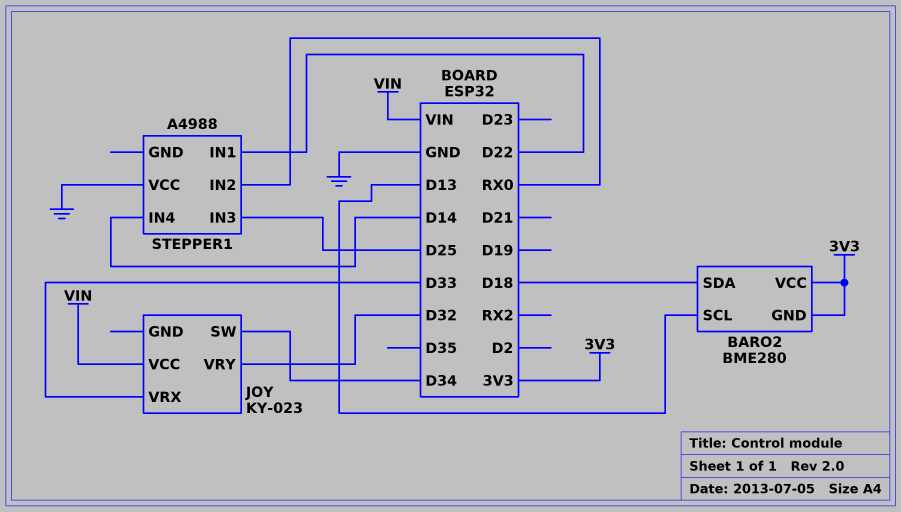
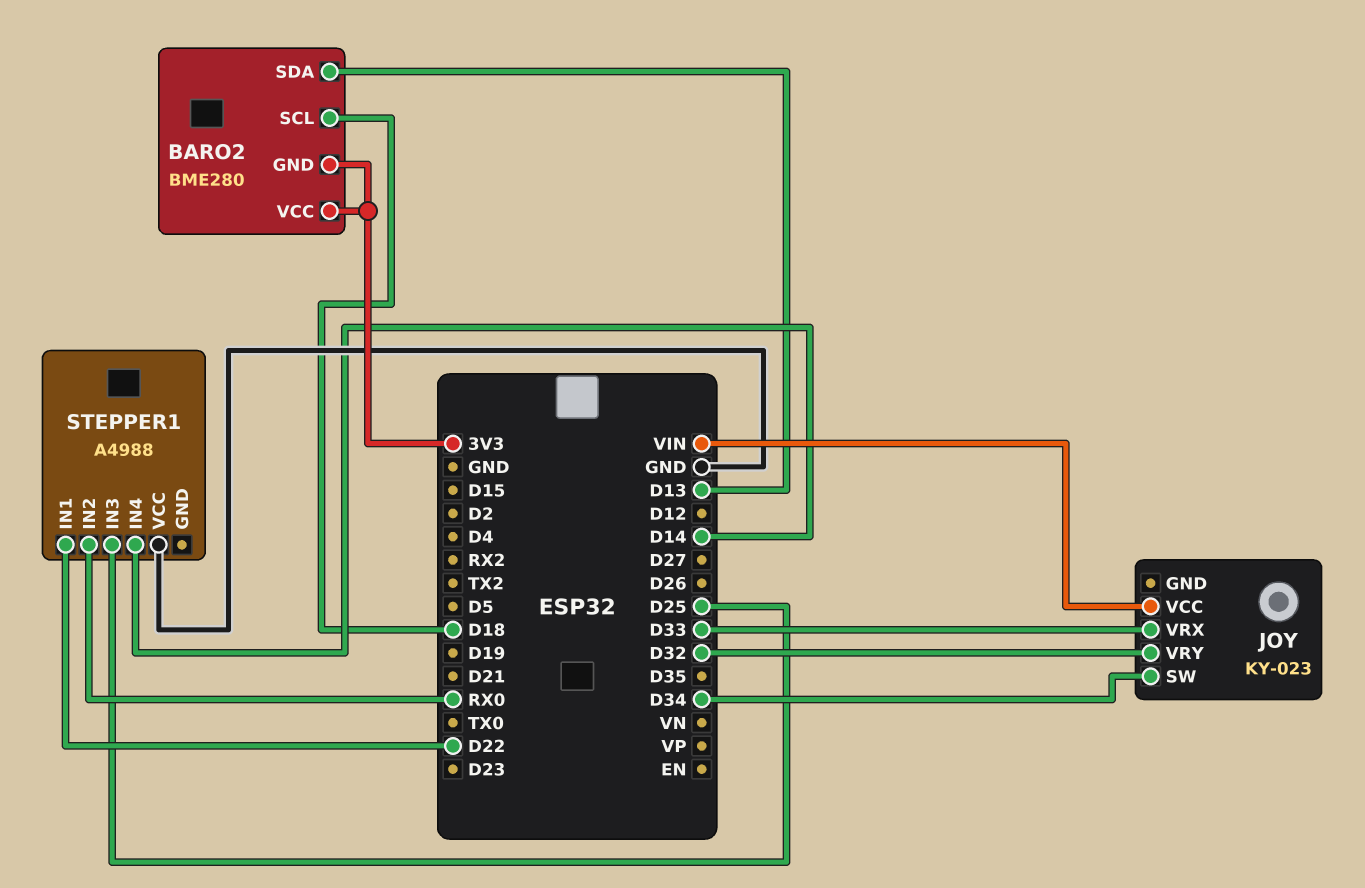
BARO2 pin SCL: D13 -> D18
BARO2 pin SDA: D18 -> D13

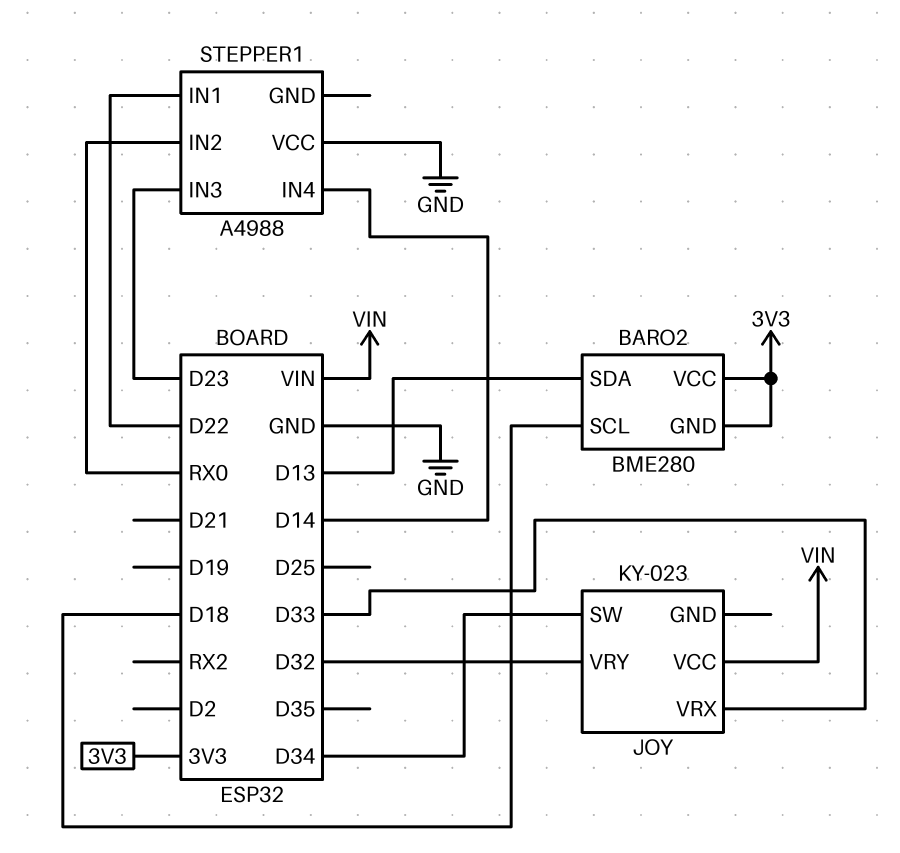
STEPPER1 pin IN3: D25 -> D23

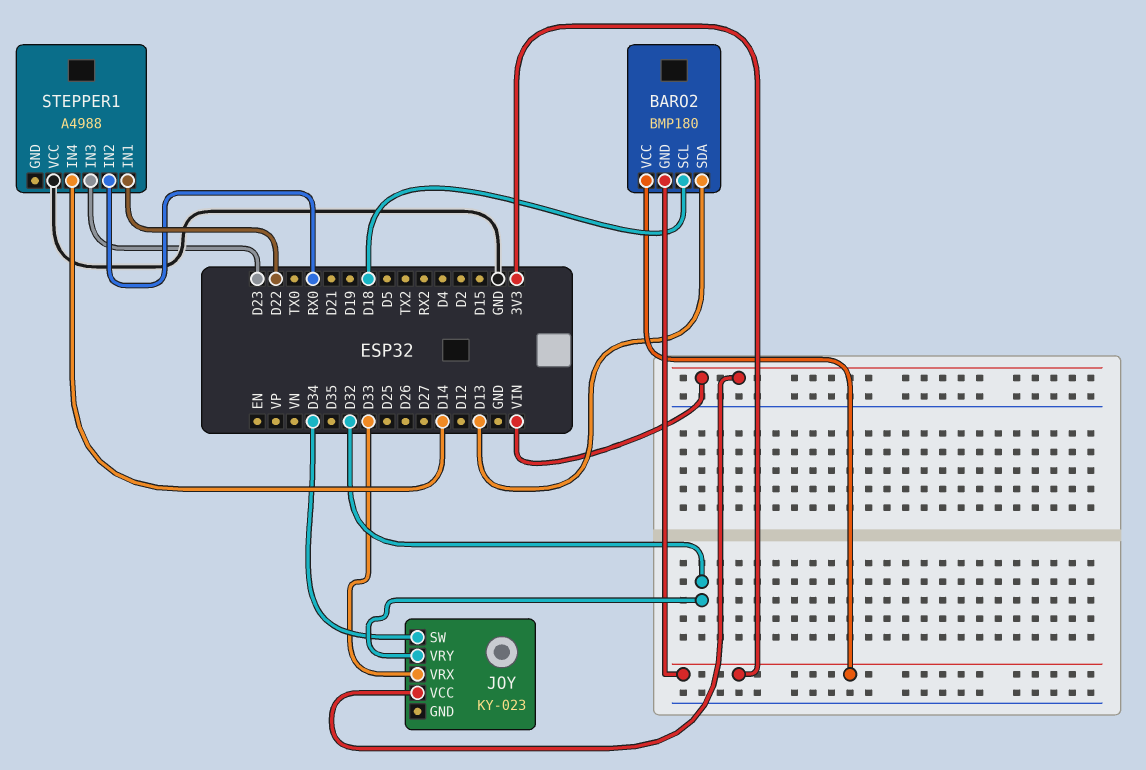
BARO2: BME280 -> BMP180

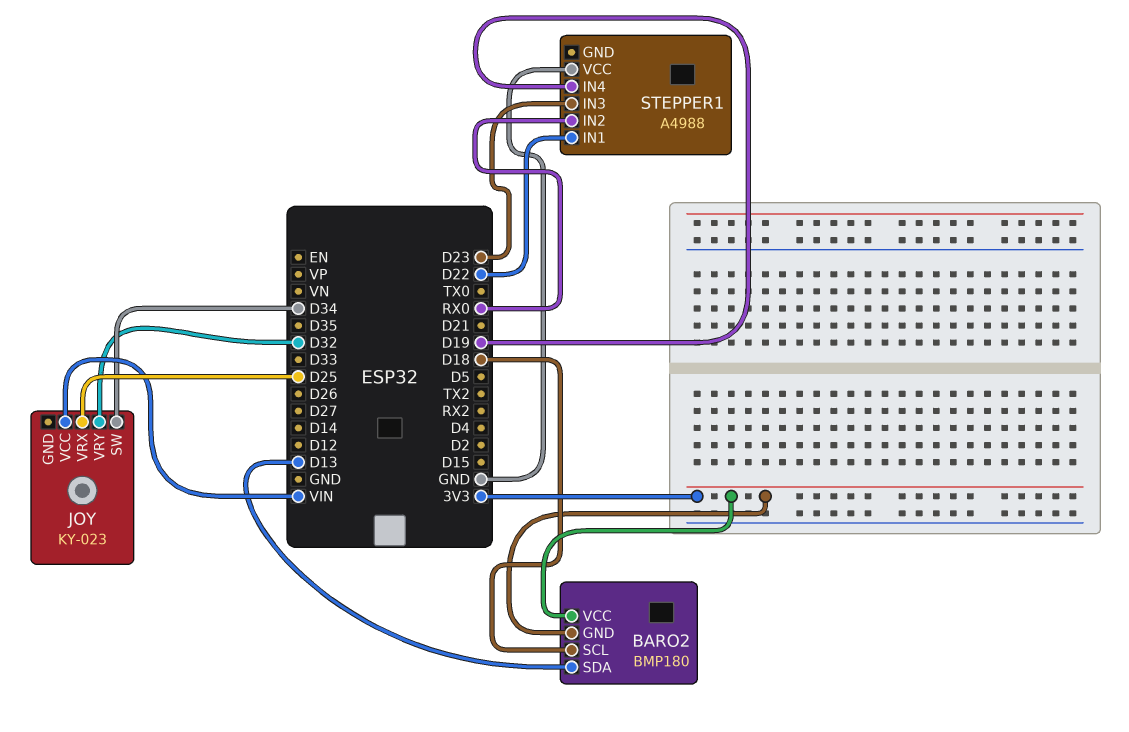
JOY pin VRX: D33 -> D25
STEPPER1 pin IN4: D14 -> D19

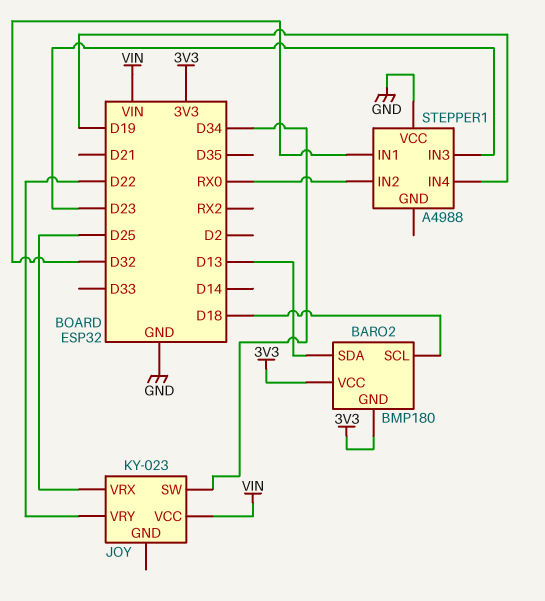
JOY pin VRY: D32 -> D22
STEPPER1 pin IN1: D22 -> D32

